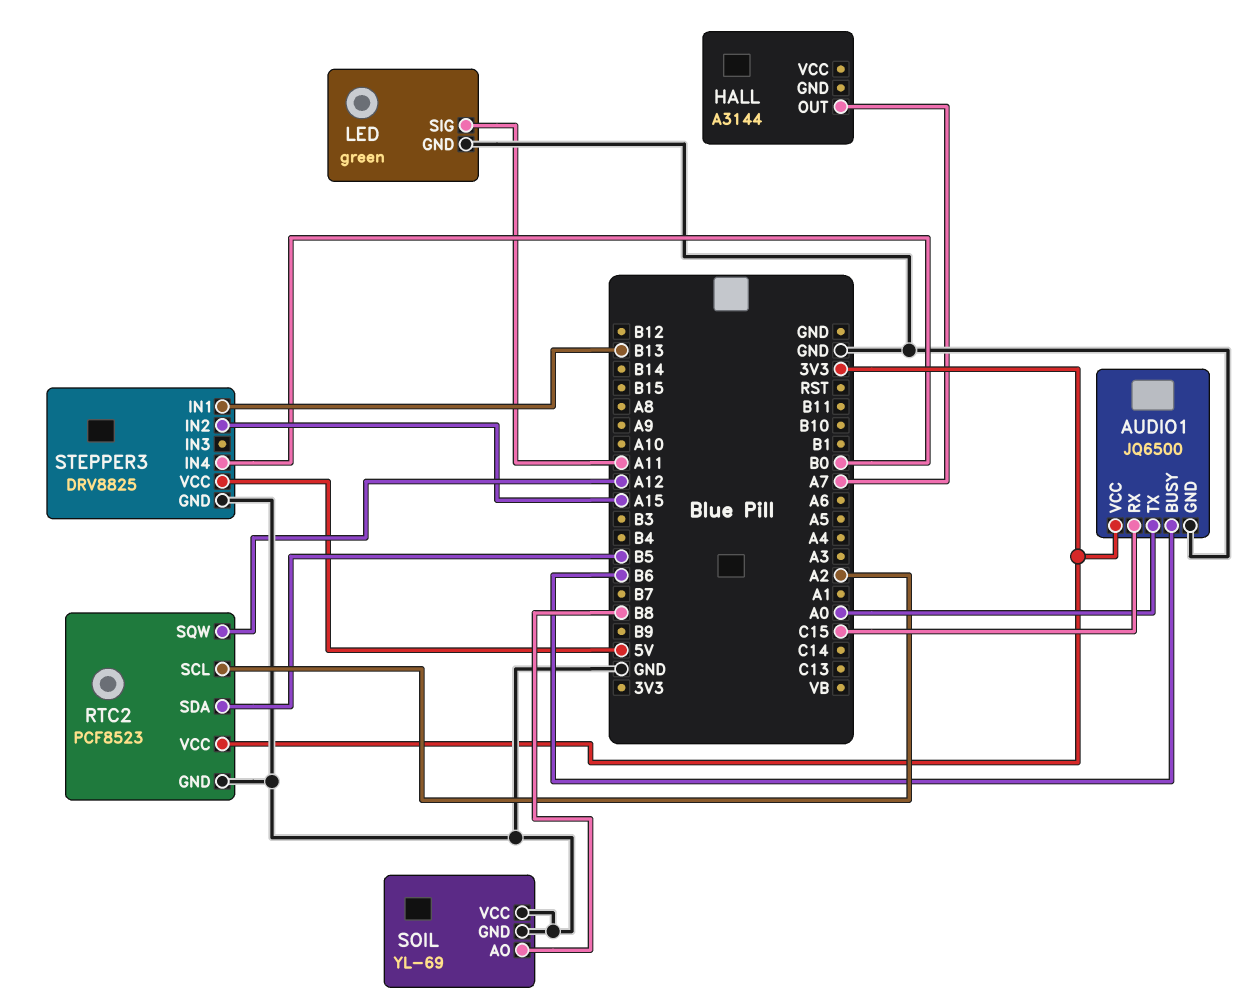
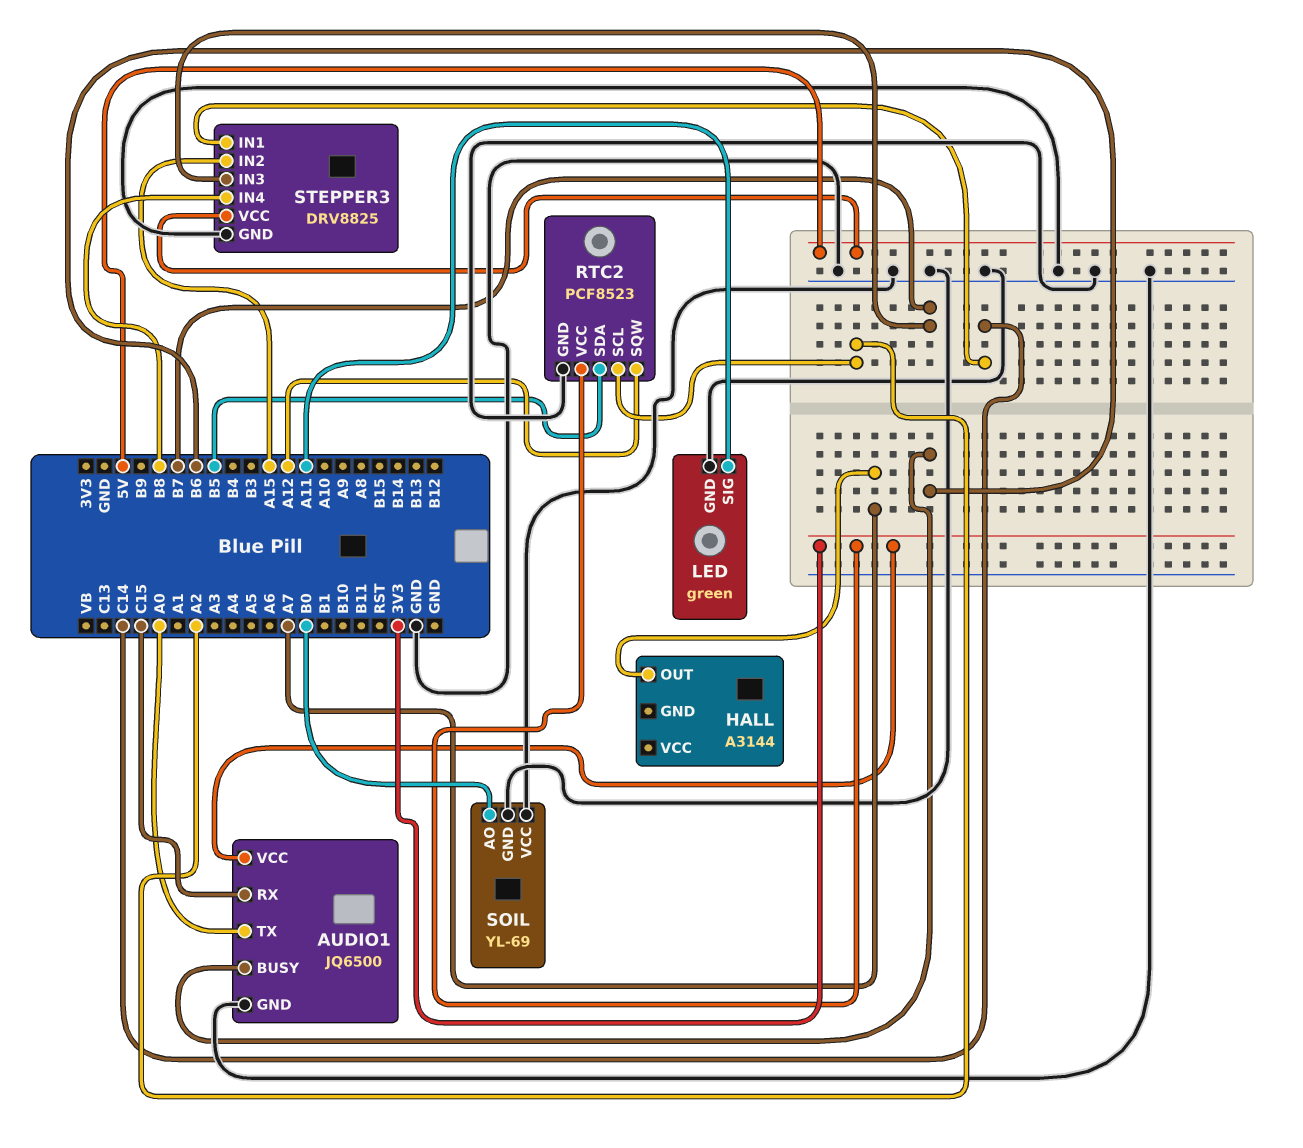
SOIL pin AO: B8 -> B0
STEPPER3 pin IN1: B13 -> C14
STEPPER3 pin IN3: none -> B7
STEPPER3 pin IN4: B0 -> B8

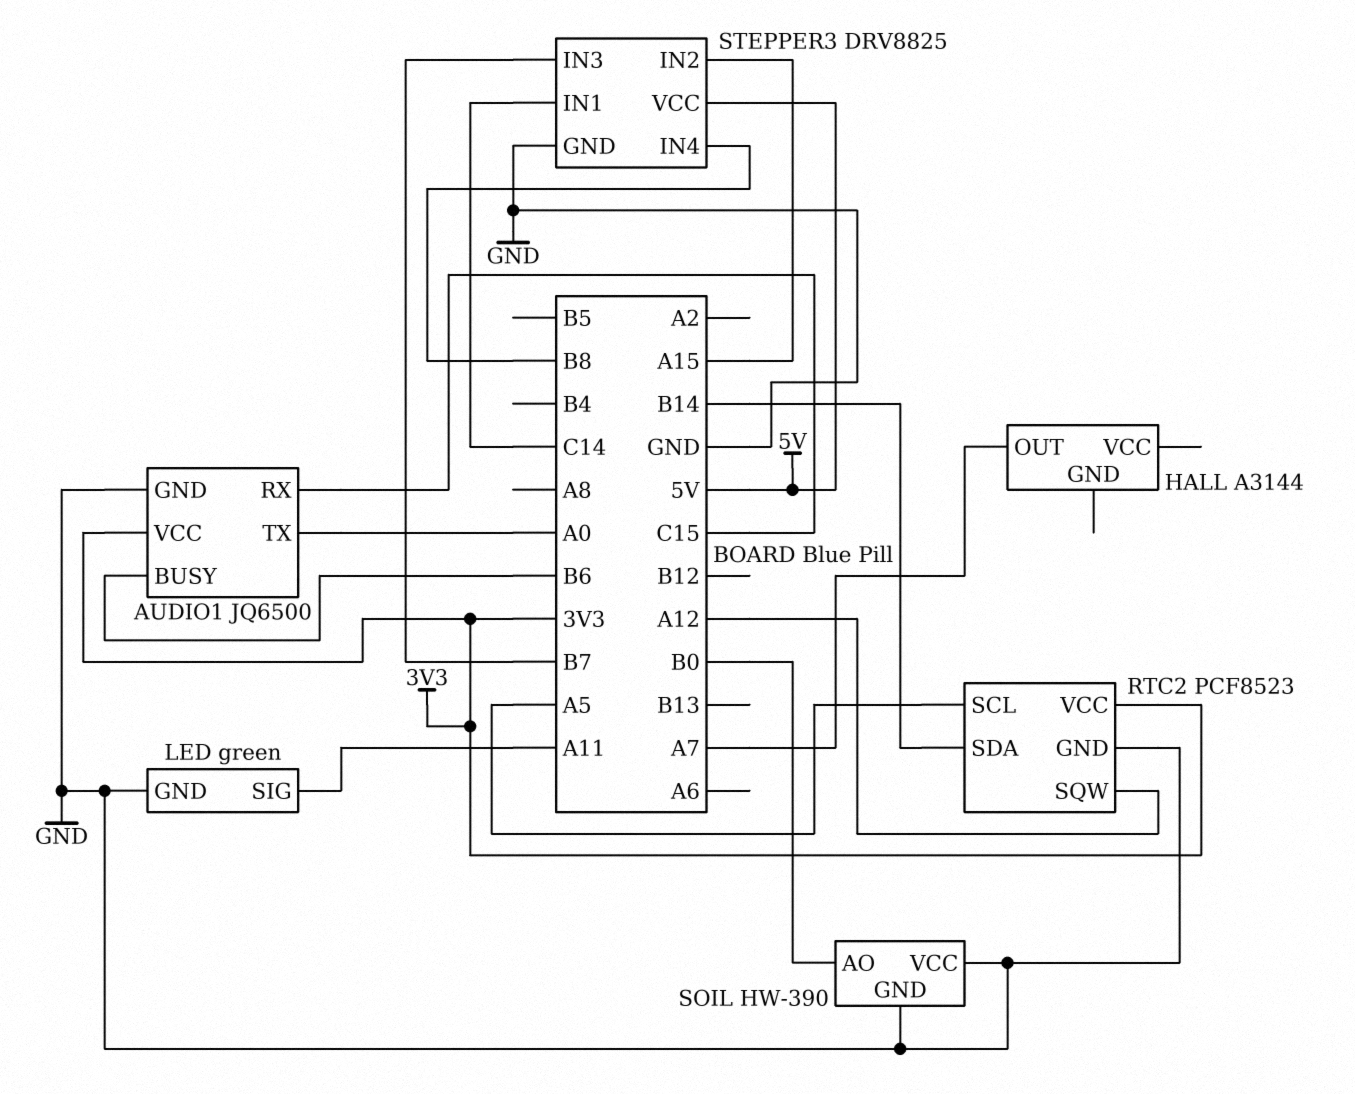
RTC2 pin SCL: A2 -> A5
RTC2 pin SDA: B5 -> B14
SOIL: YL-69 -> HW-390

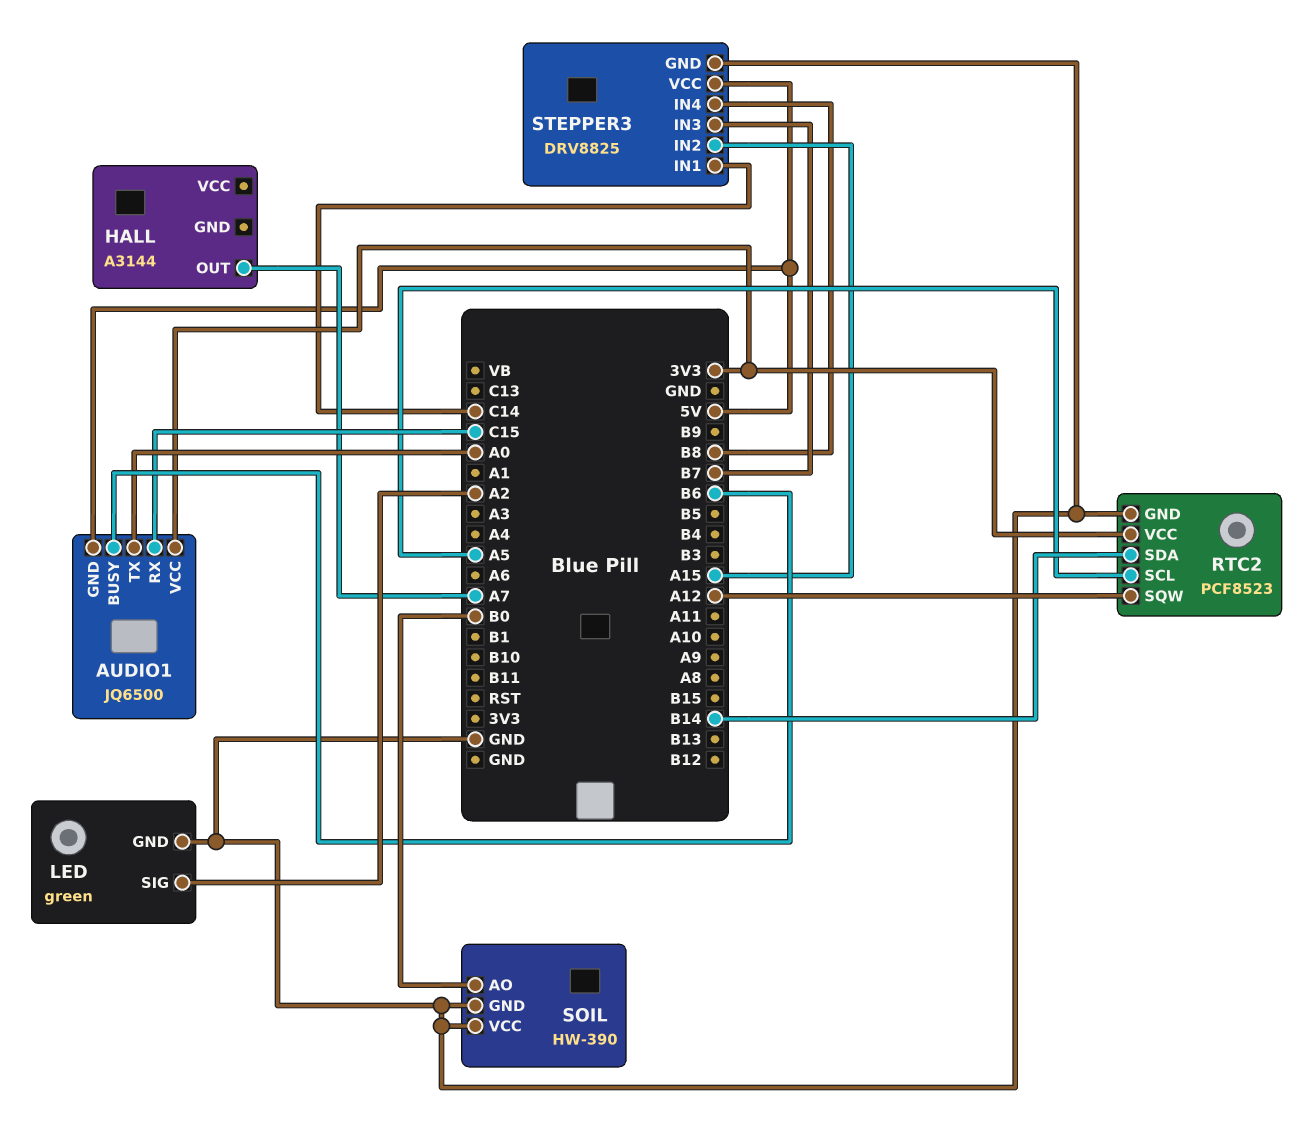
AUDIO1 pin GND: GND -> 5V
LED pin SIG: A11 -> A2

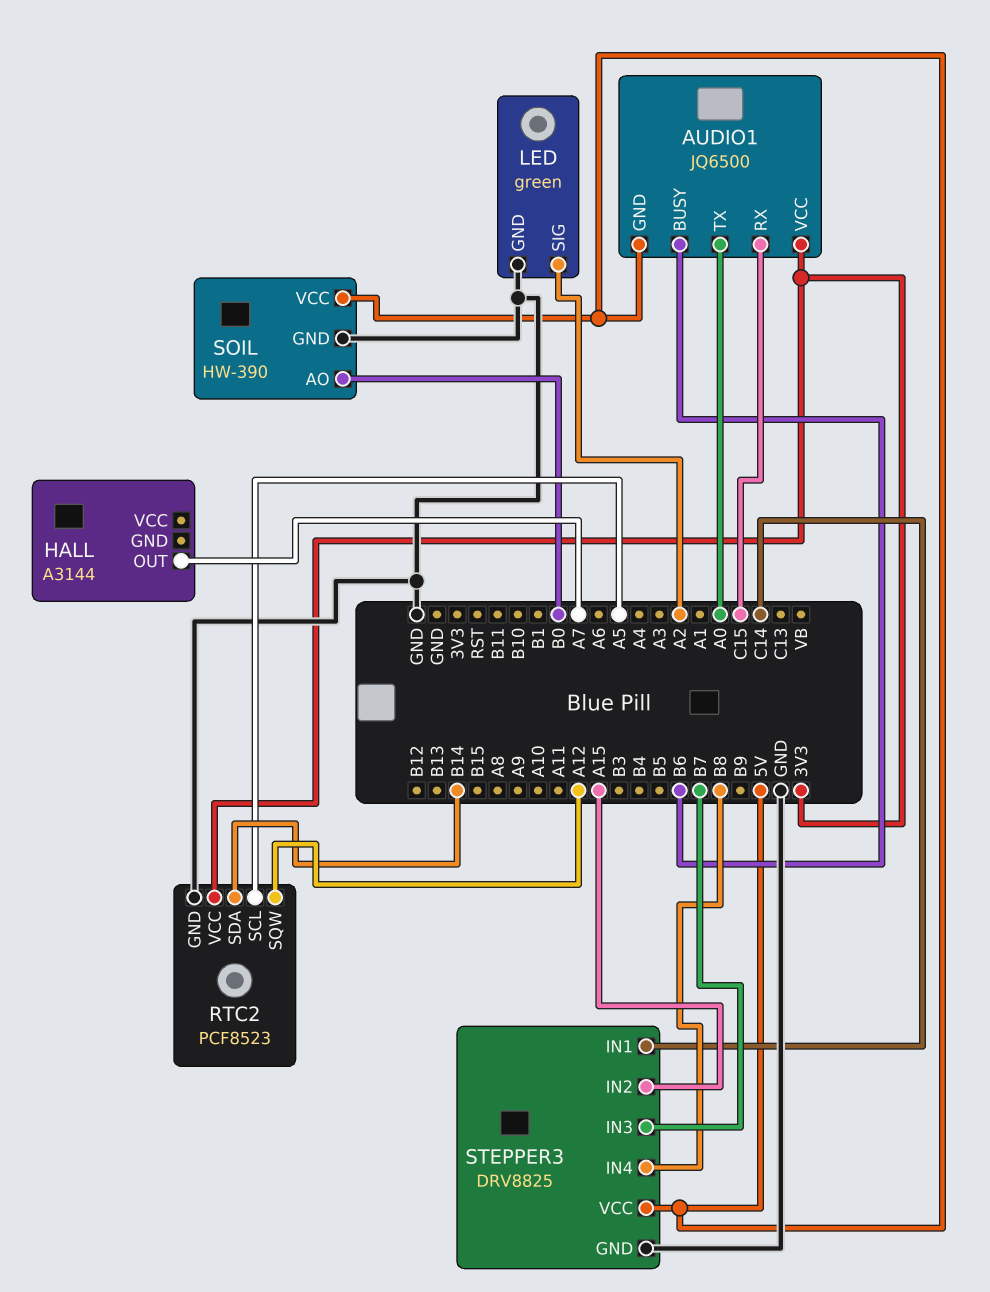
SOIL pin VCC: GND -> 5V

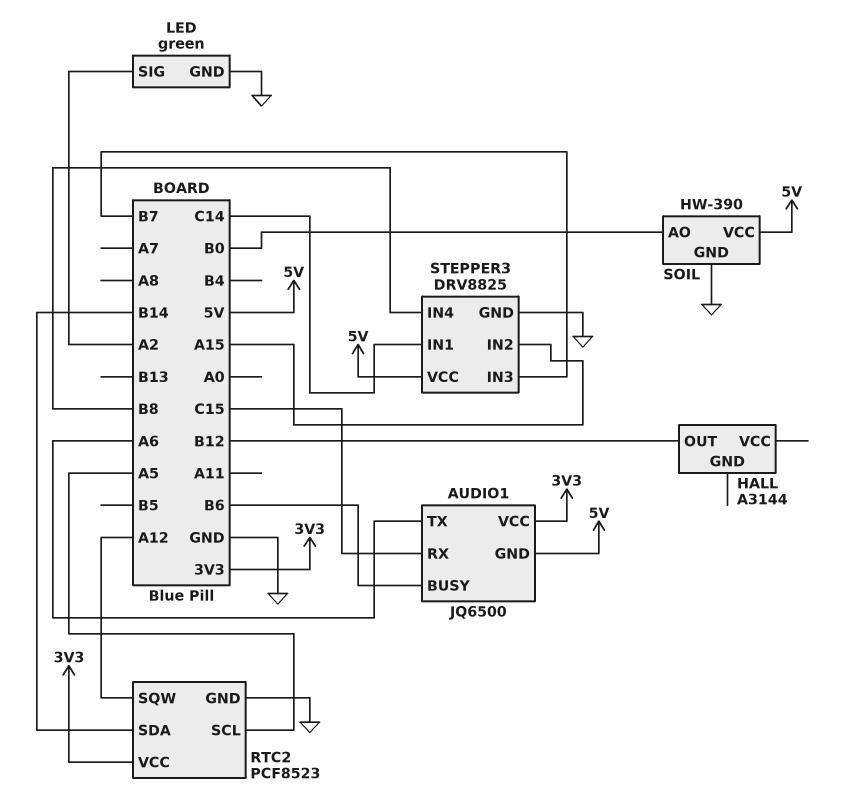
AUDIO1 pin TX: A0 -> A6
HALL pin OUT: A7 -> B12

